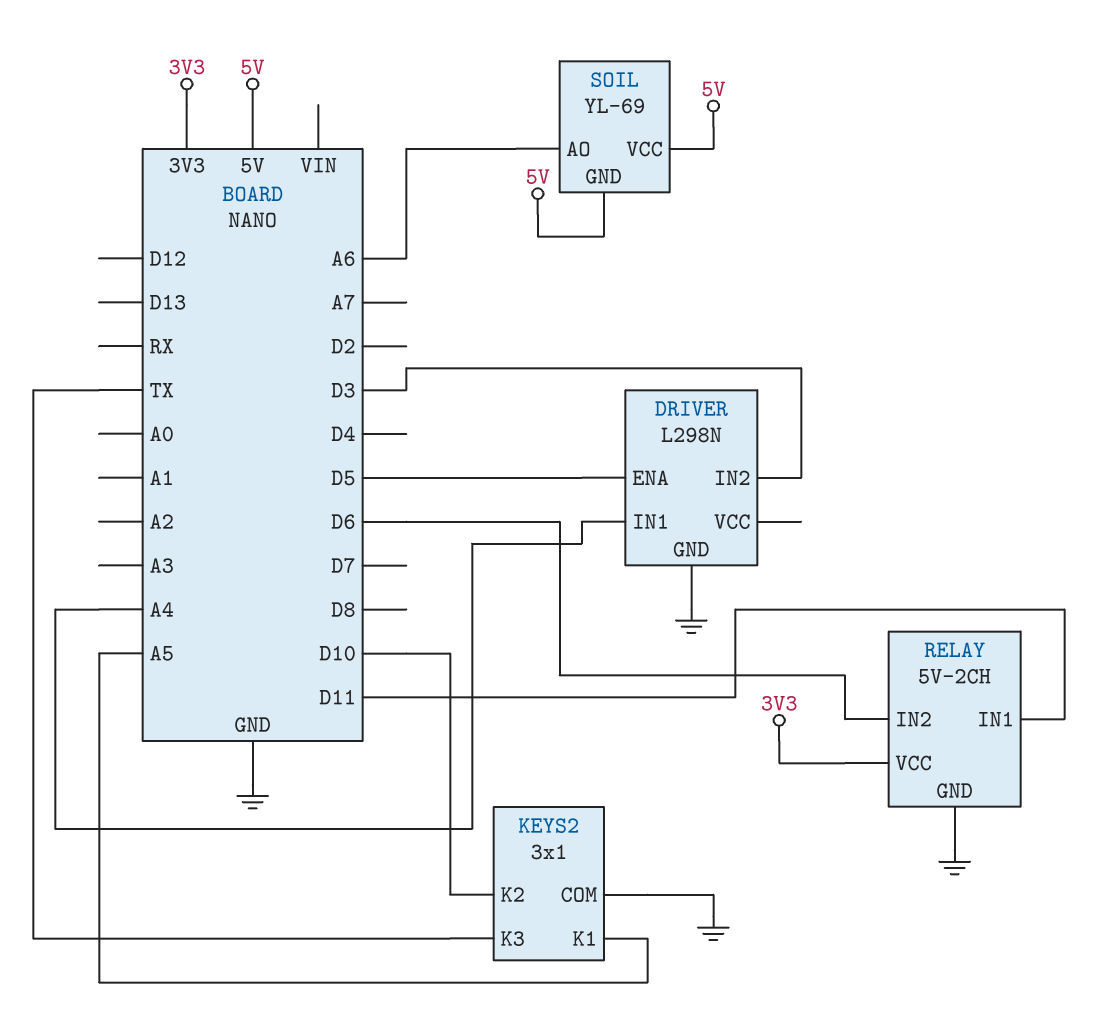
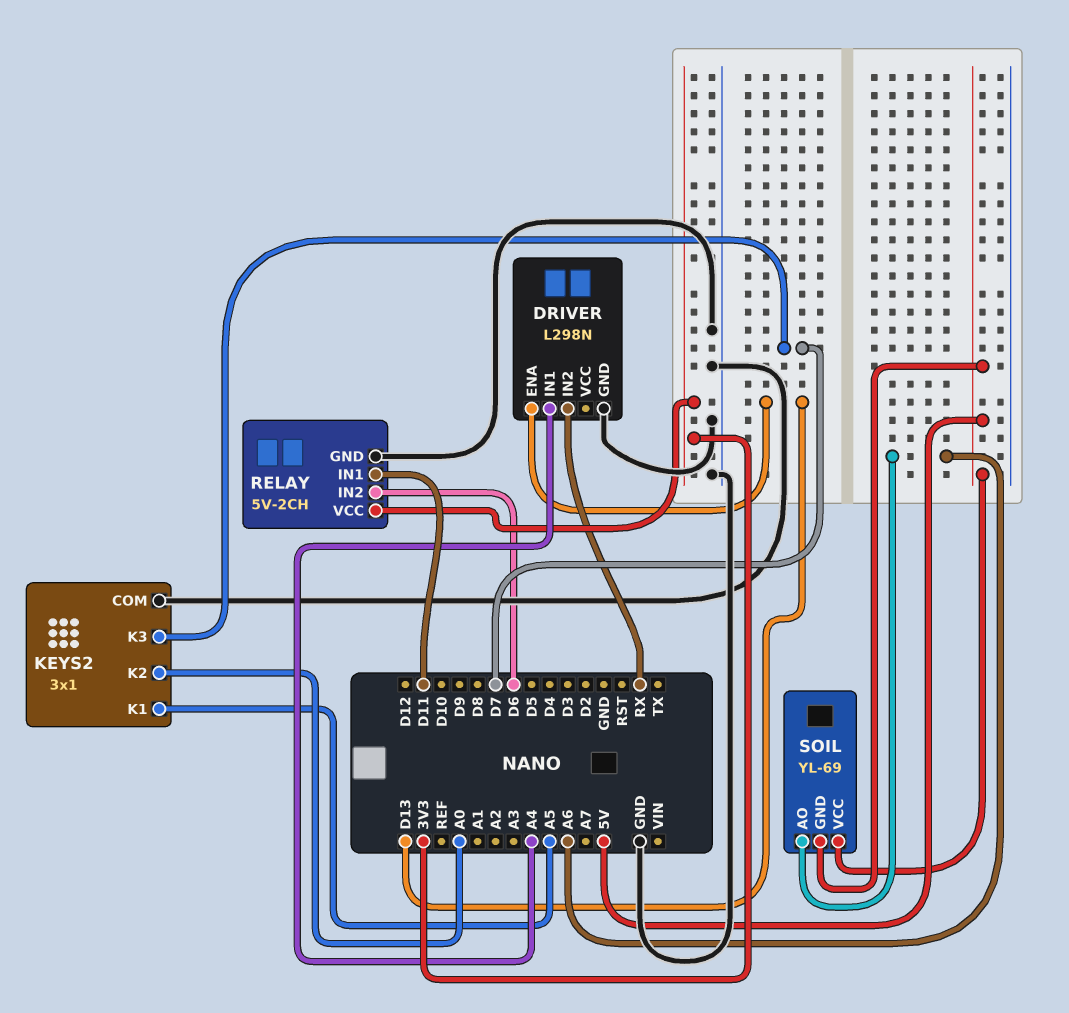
DRIVER pin ENA: D5 -> D13
DRIVER pin IN2: D3 -> RX
KEYS2 pin K2: D10 -> A0
KEYS2 pin K3: TX -> D7

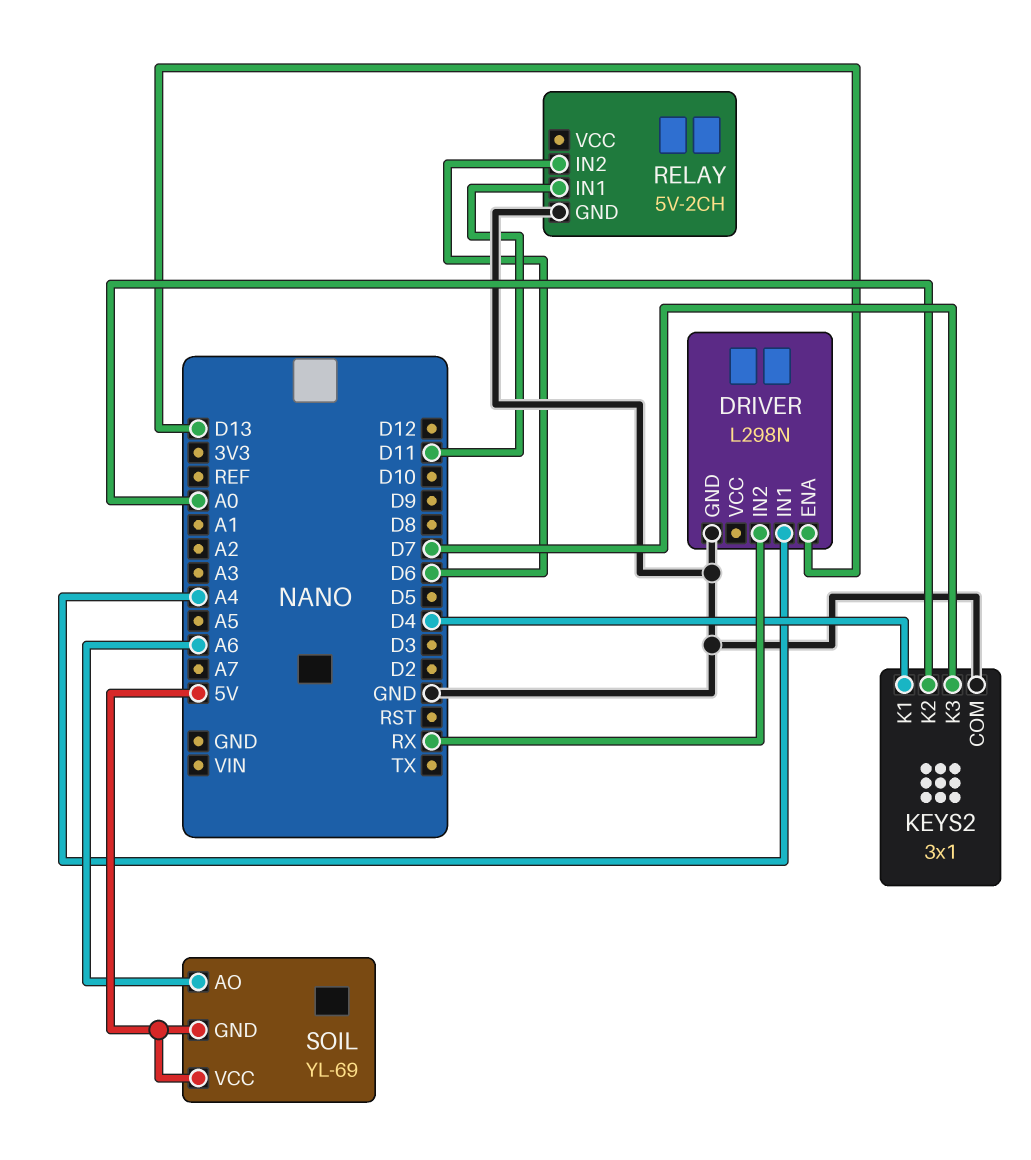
KEYS2 pin K1: A5 -> D4
RELAY pin VCC: 3V3 -> none

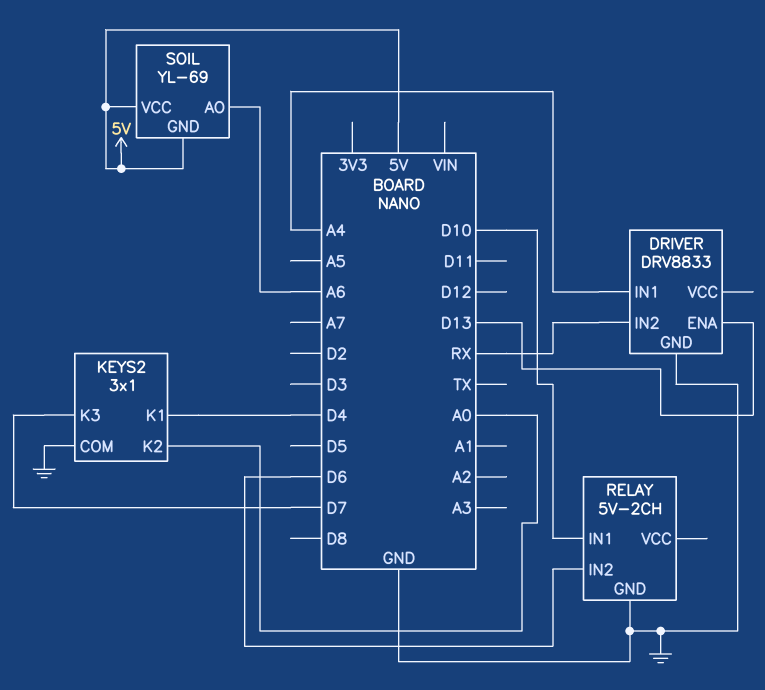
DRIVER: L298N -> DRV8833
RELAY pin IN1: D11 -> D10

